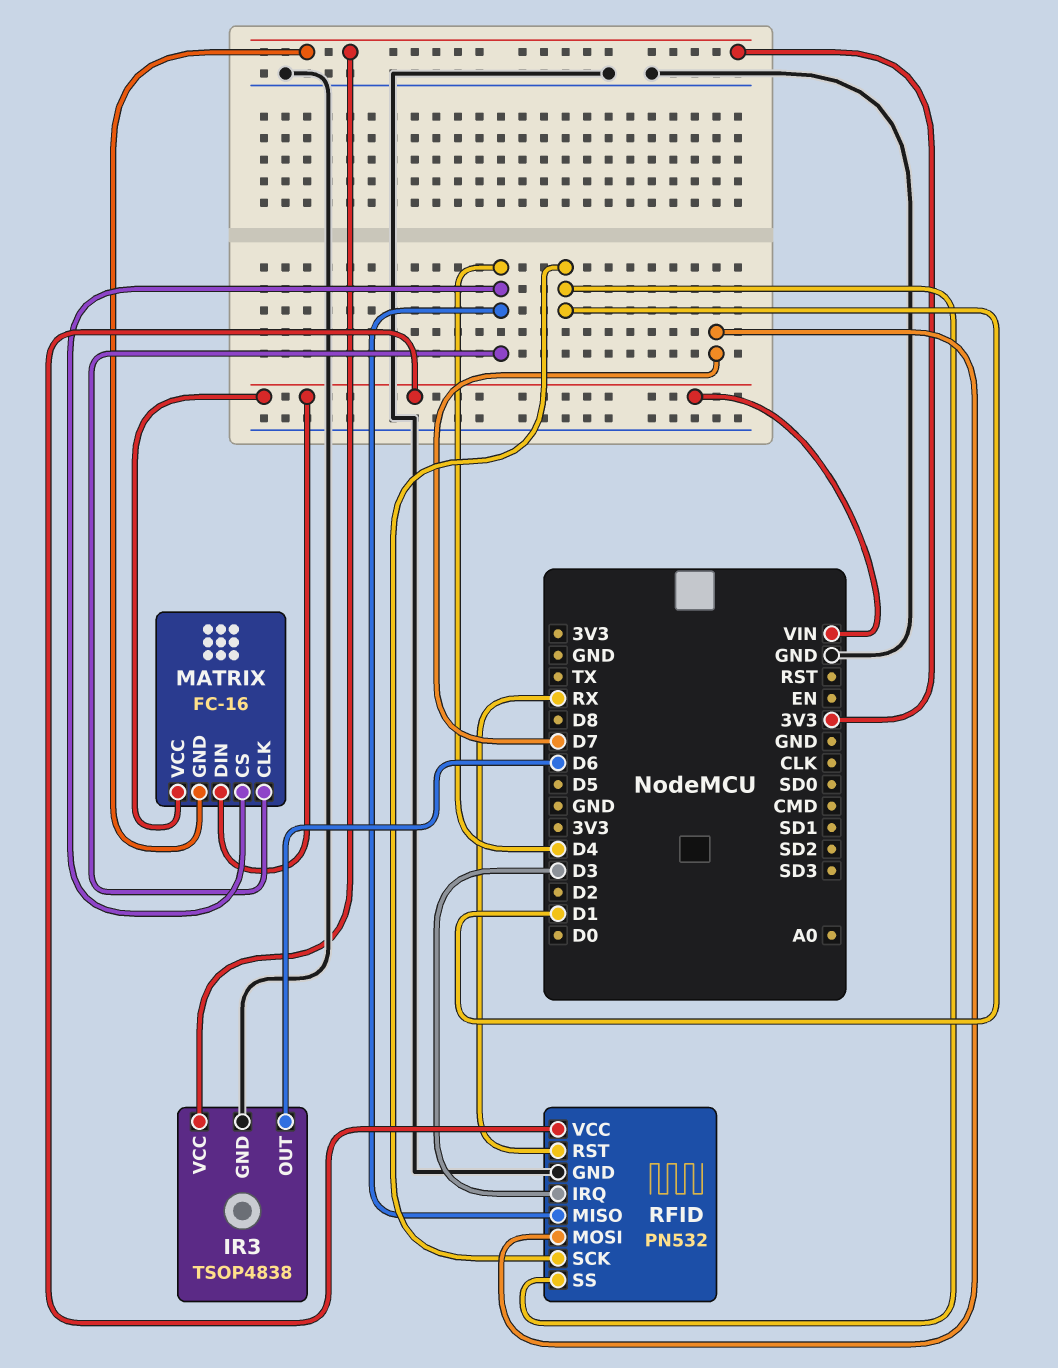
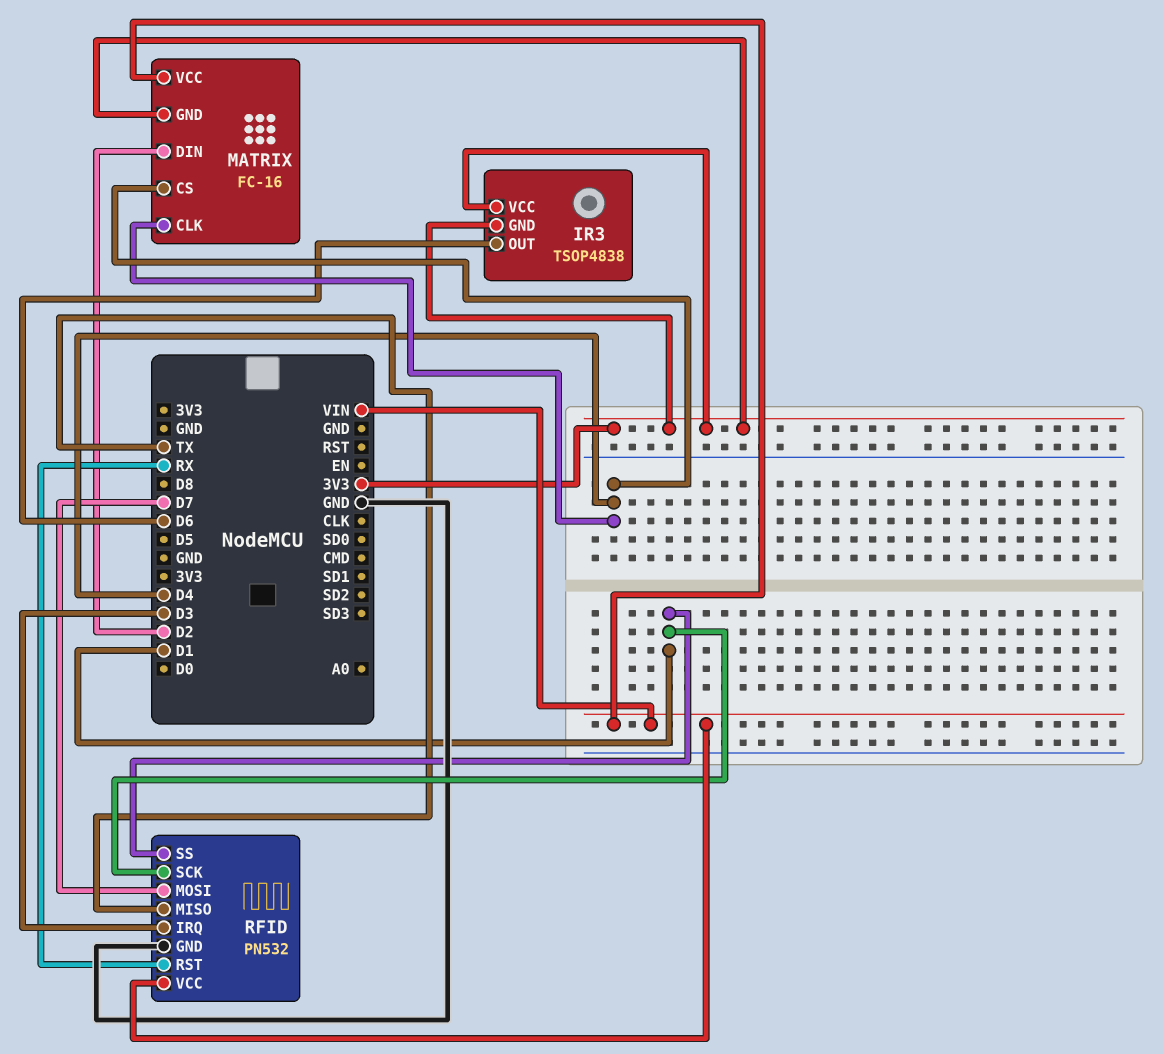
IR3 pin GND: GND -> 3V3
MATRIX pin DIN: VIN -> D2
RFID pin MISO: D4 -> TX

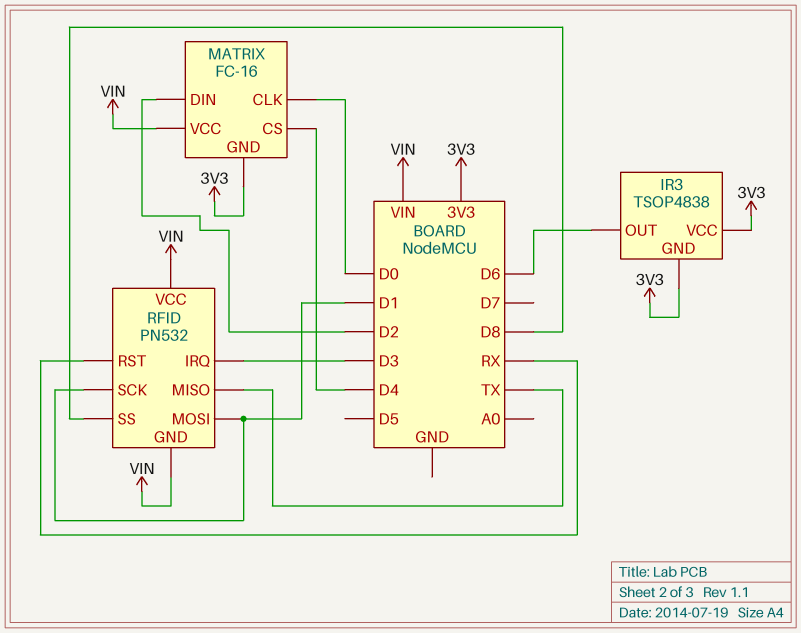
MATRIX pin CLK: D4 -> D0
RFID pin GND: GND -> VIN
RFID pin MOSI: D7 -> D1
RFID pin SS: D1 -> D8

